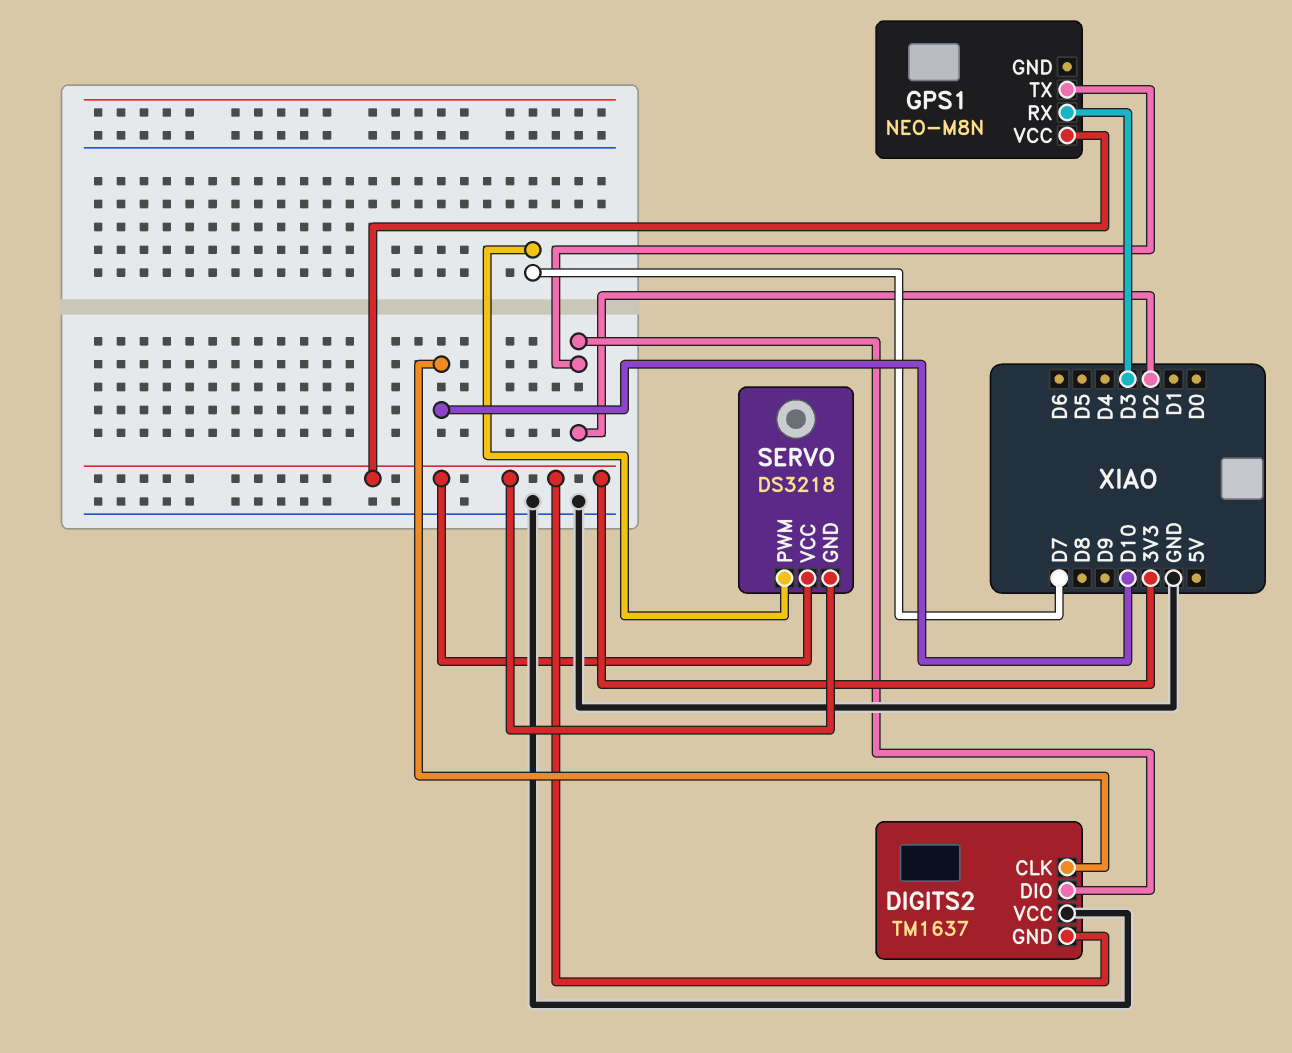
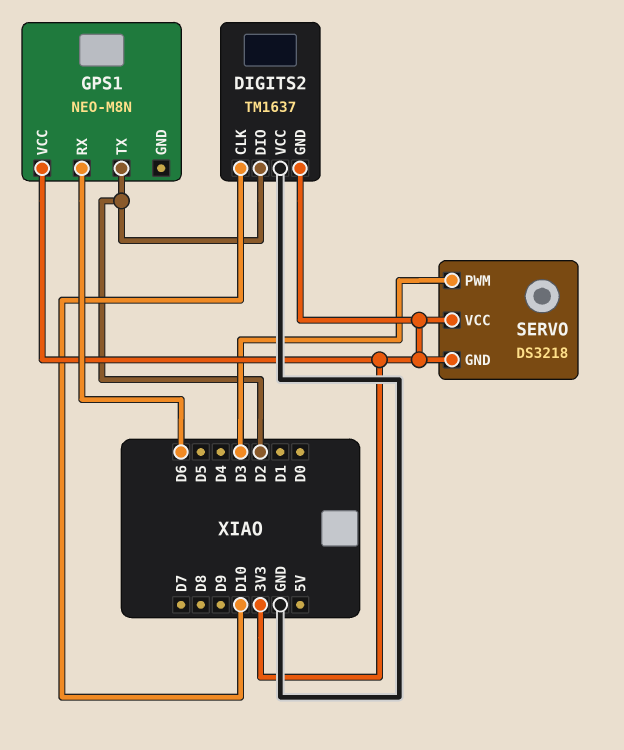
GPS1 pin RX: D3 -> D6
SERVO pin PWM: D7 -> D3

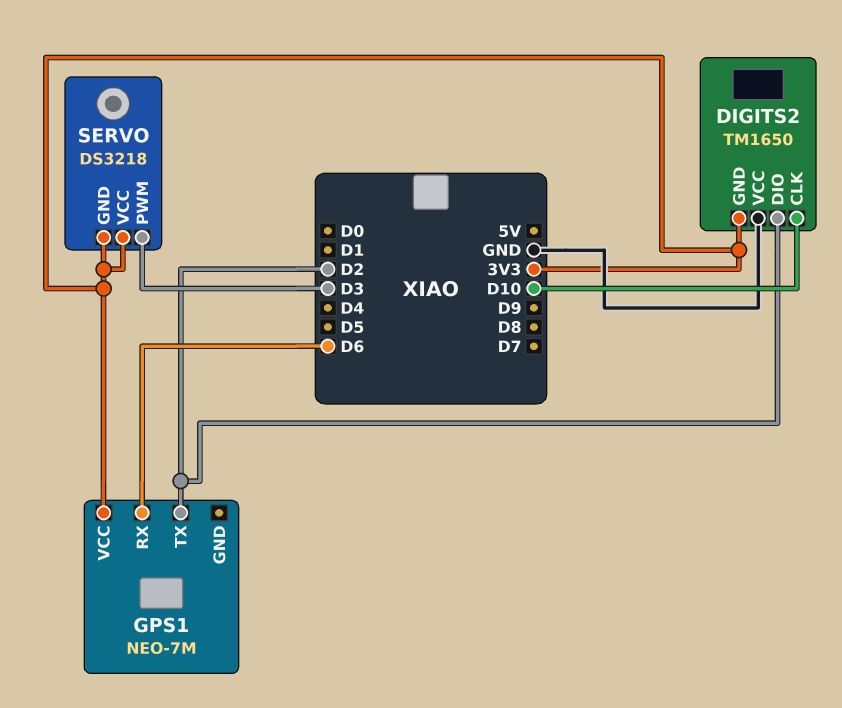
DIGITS2: TM1637 -> TM1650
GPS1: NEO-M8N -> NEO-7M

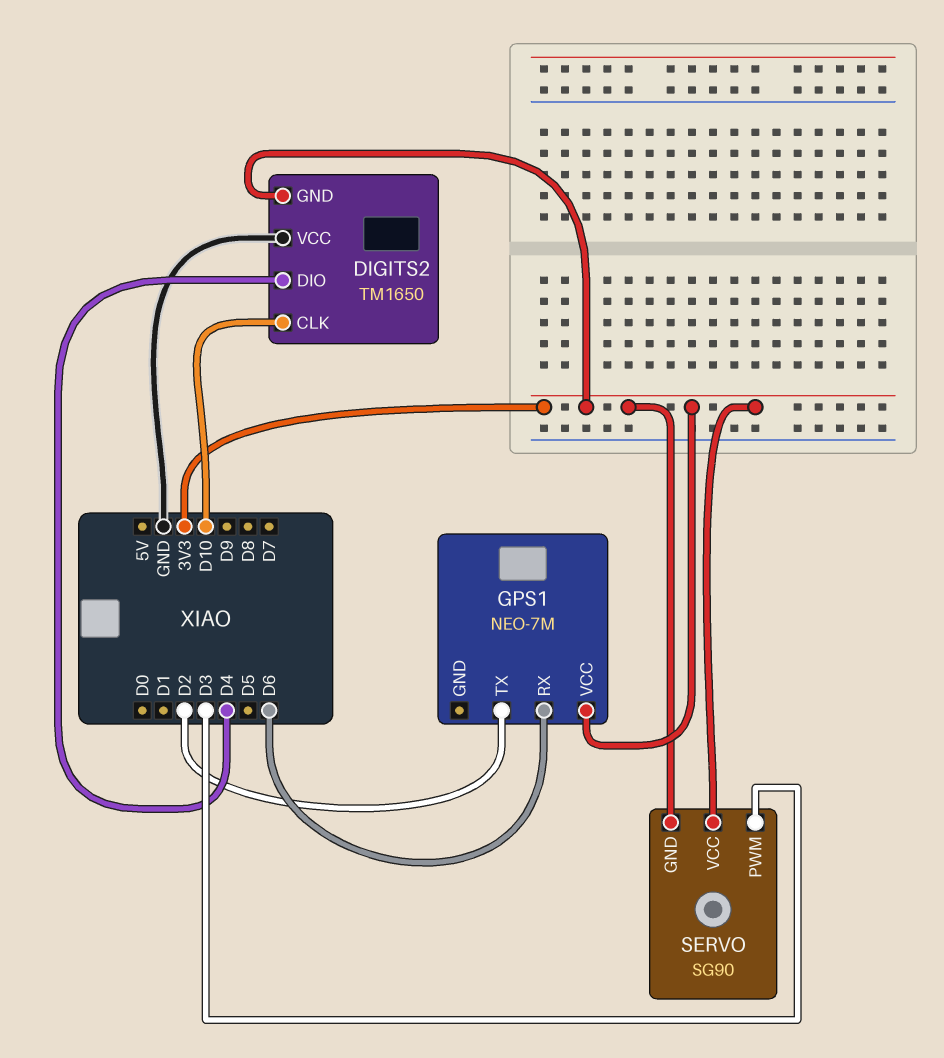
DIGITS2 pin DIO: D2 -> D4
SERVO: DS3218 -> SG90

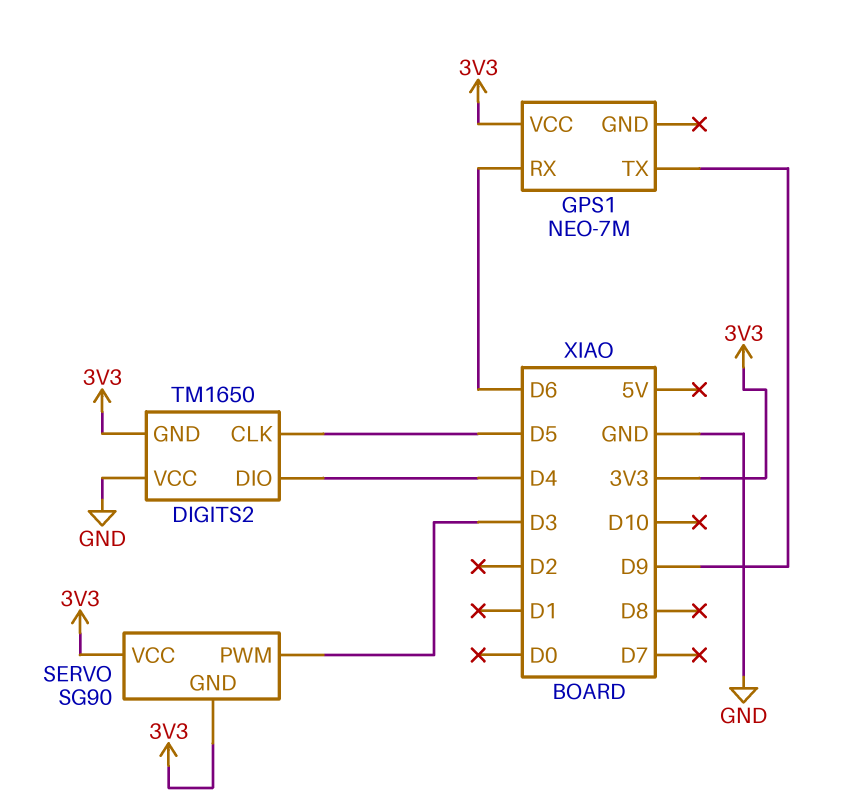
DIGITS2 pin CLK: D10 -> D5
GPS1 pin TX: D2 -> D9

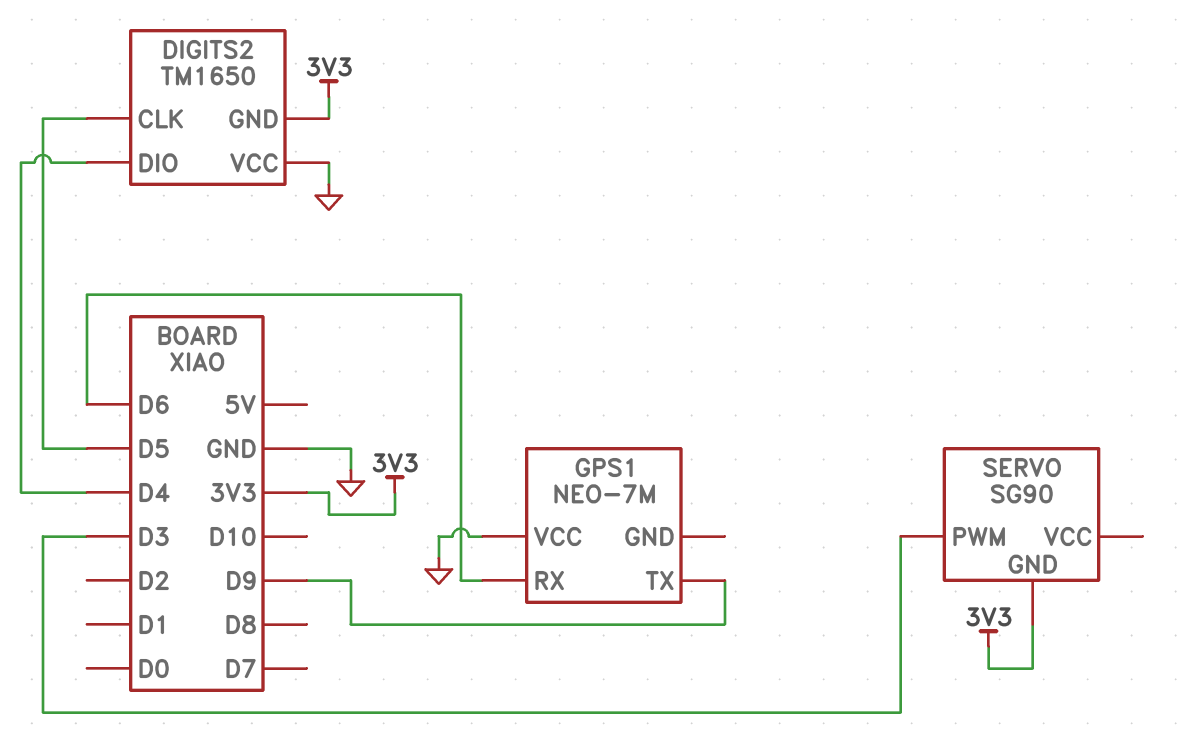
GPS1 pin VCC: 3V3 -> GND
SERVO pin VCC: 3V3 -> none

